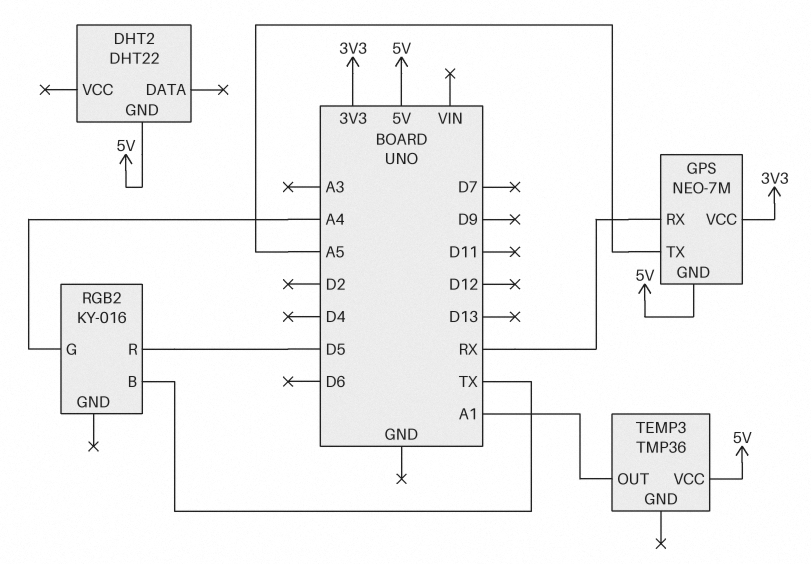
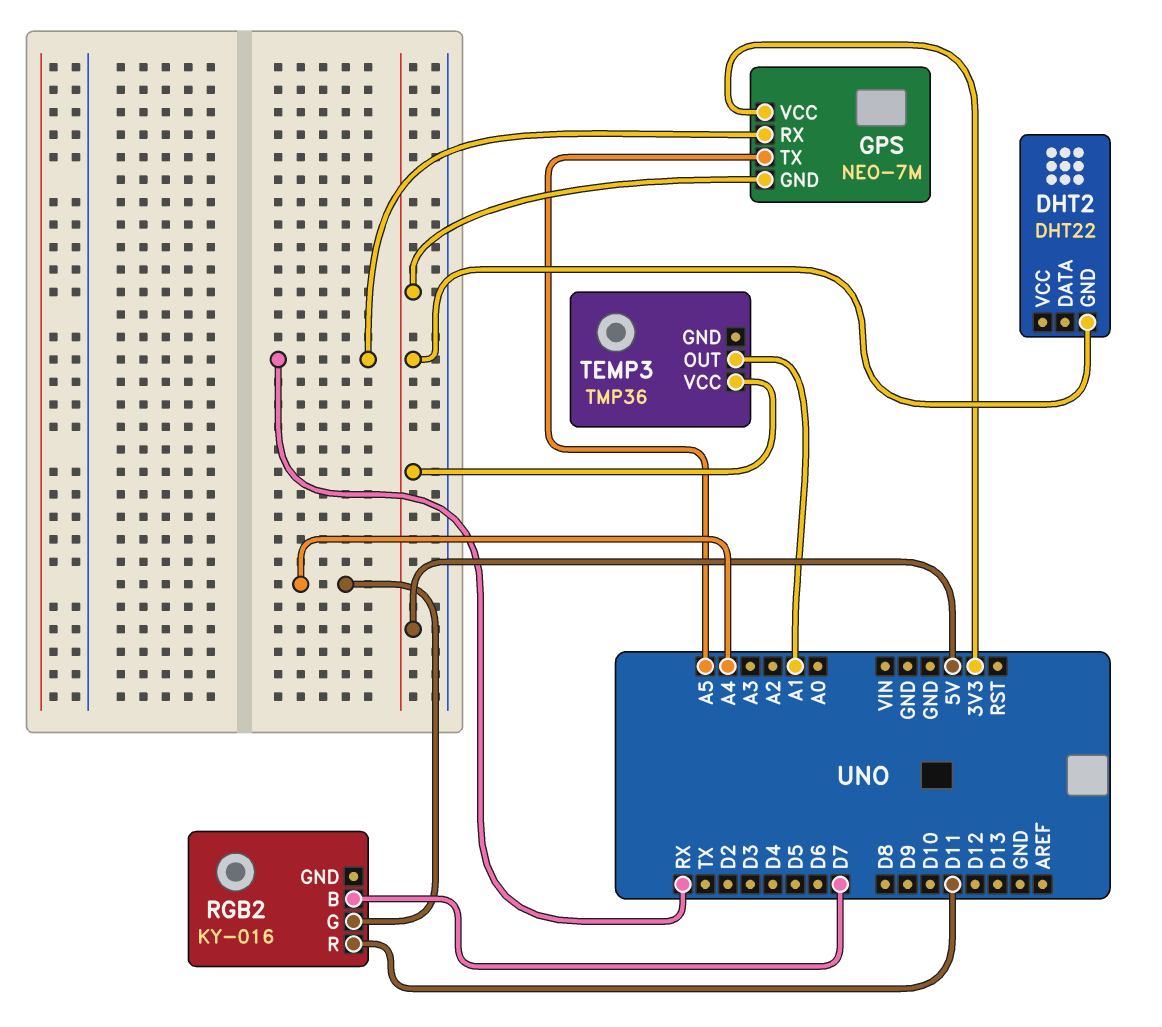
RGB2 pin B: TX -> D7
RGB2 pin R: D5 -> D11

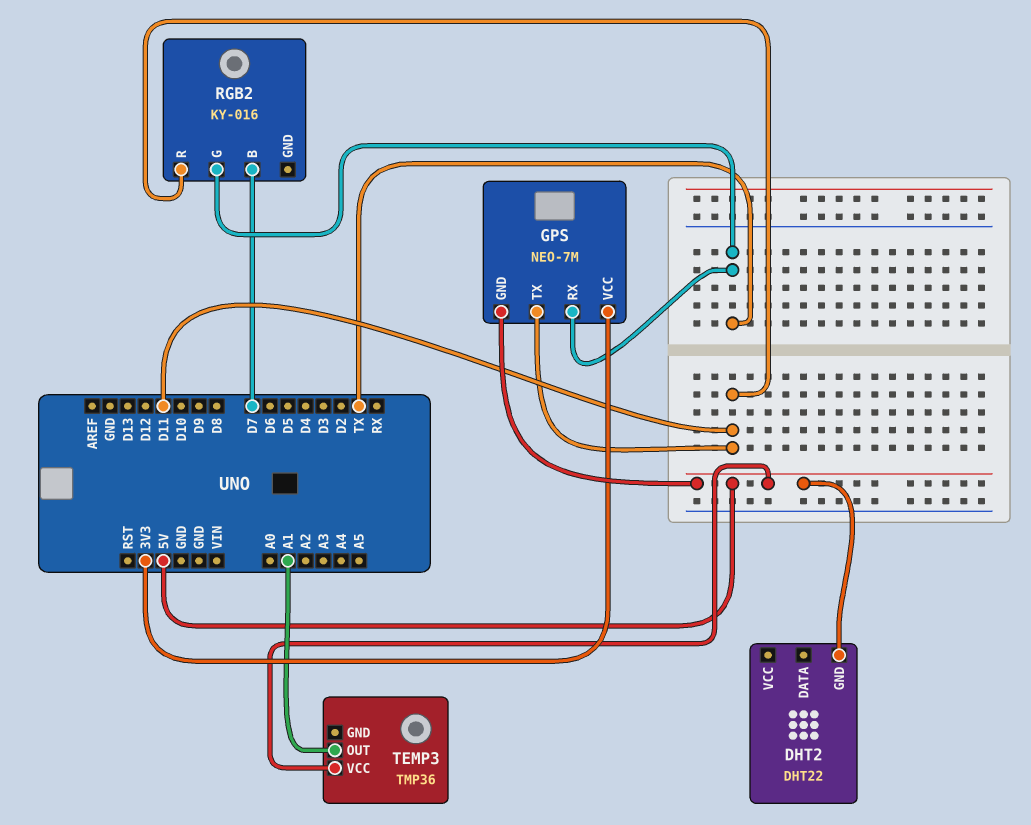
GPS pin RX: RX -> TX
GPS pin TX: A5 -> D11
RGB2 pin G: A4 -> TX

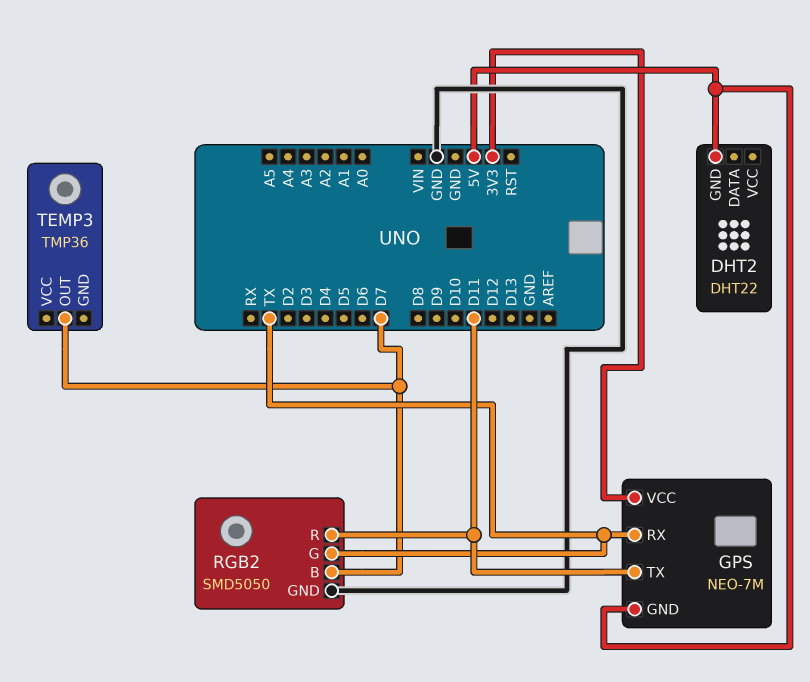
RGB2: KY-016 -> SMD5050
RGB2 pin GND: none -> GND
TEMP3 pin OUT: A1 -> D7
TEMP3 pin VCC: 5V -> none

